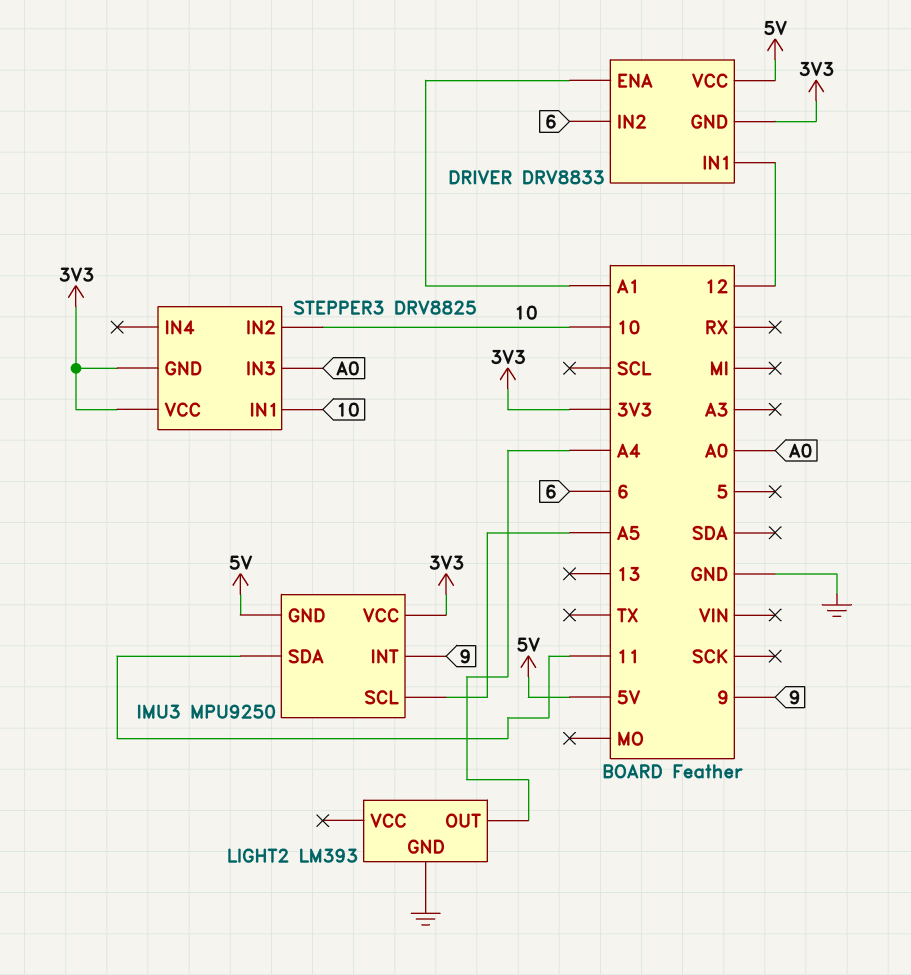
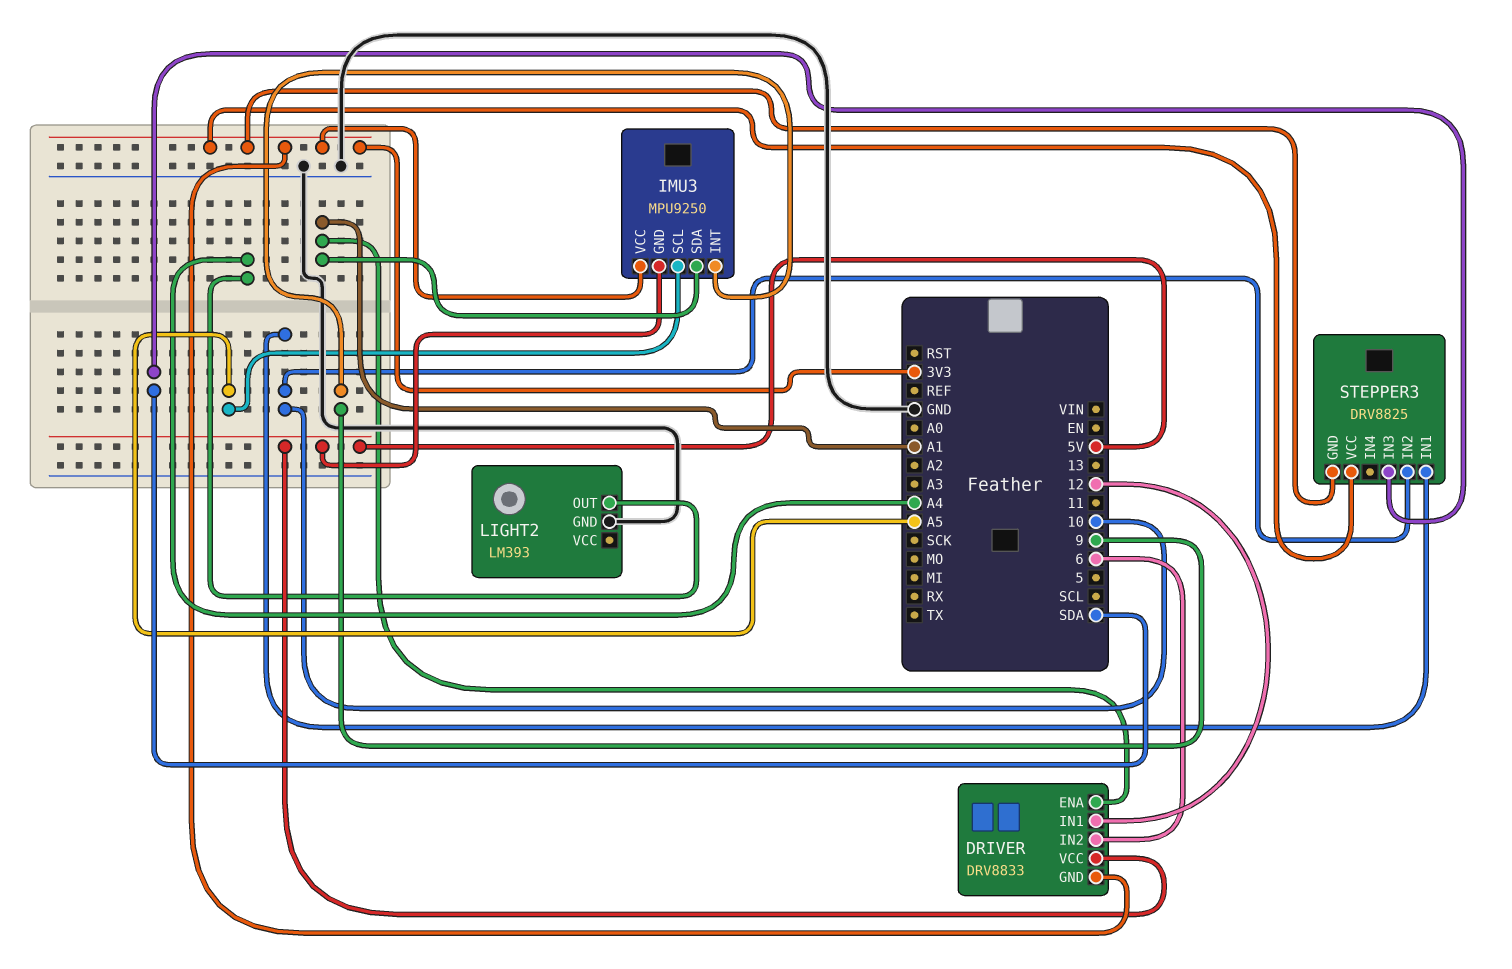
IMU3 pin SDA: 11 -> A1
STEPPER3 pin IN3: A0 -> SDA

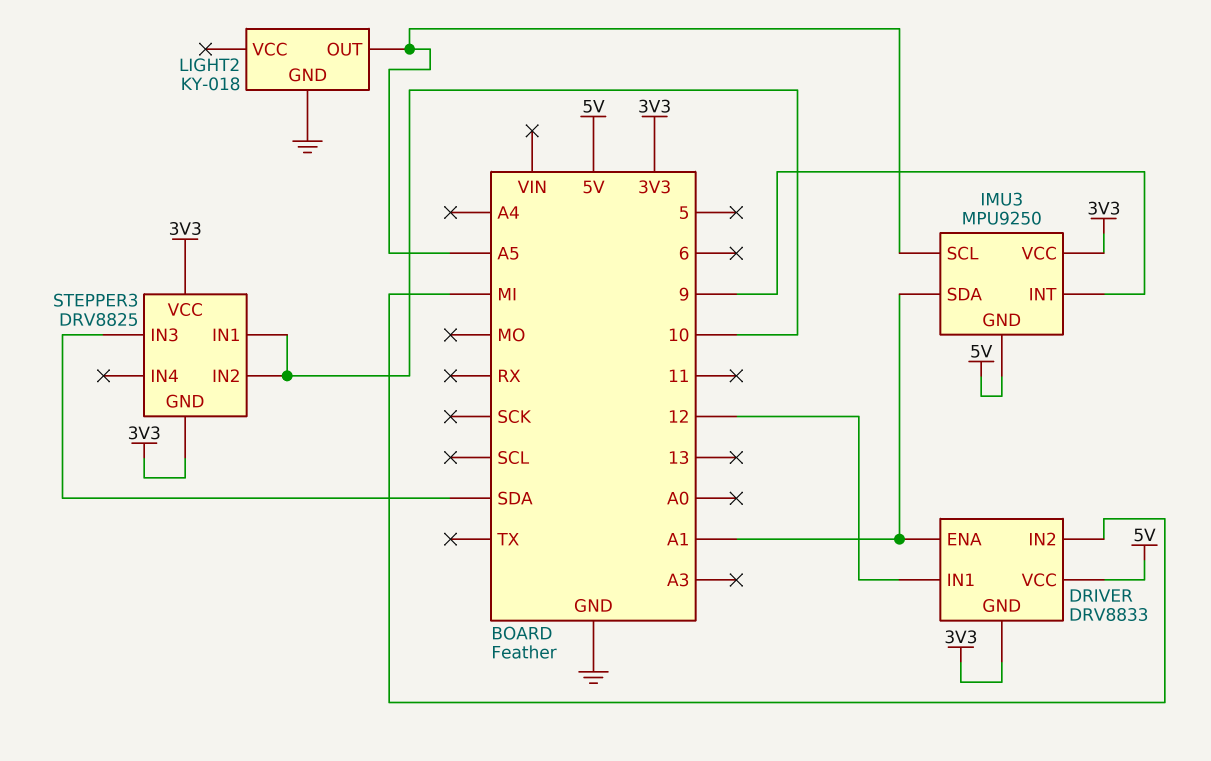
DRIVER pin IN2: 6 -> MI
LIGHT2: LM393 -> KY-018
LIGHT2 pin OUT: A4 -> A5

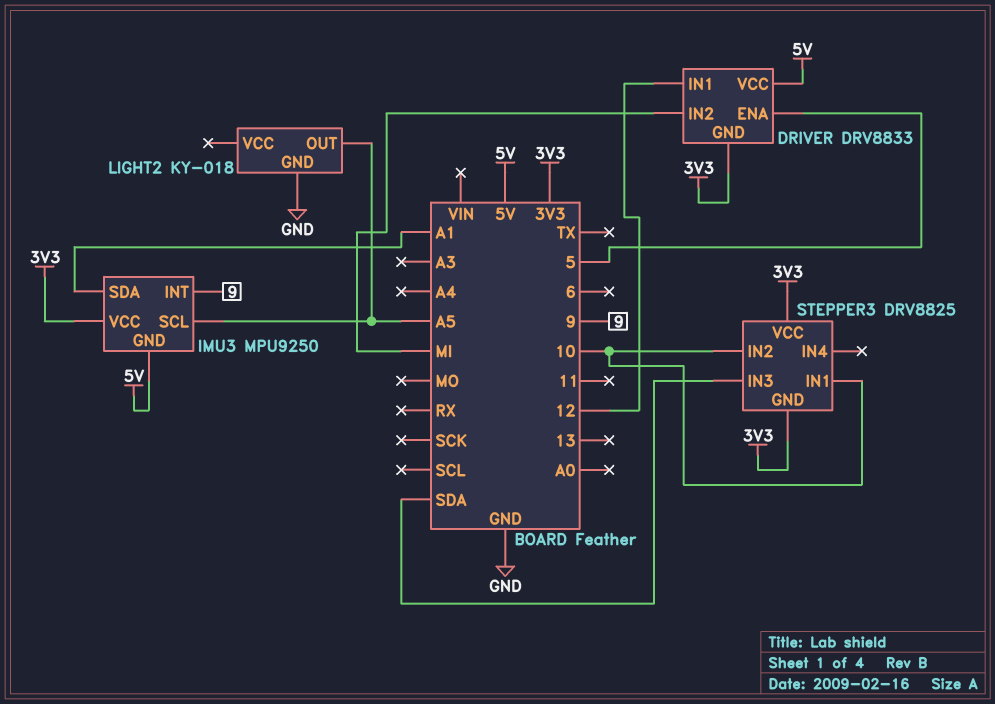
DRIVER pin ENA: A1 -> 5

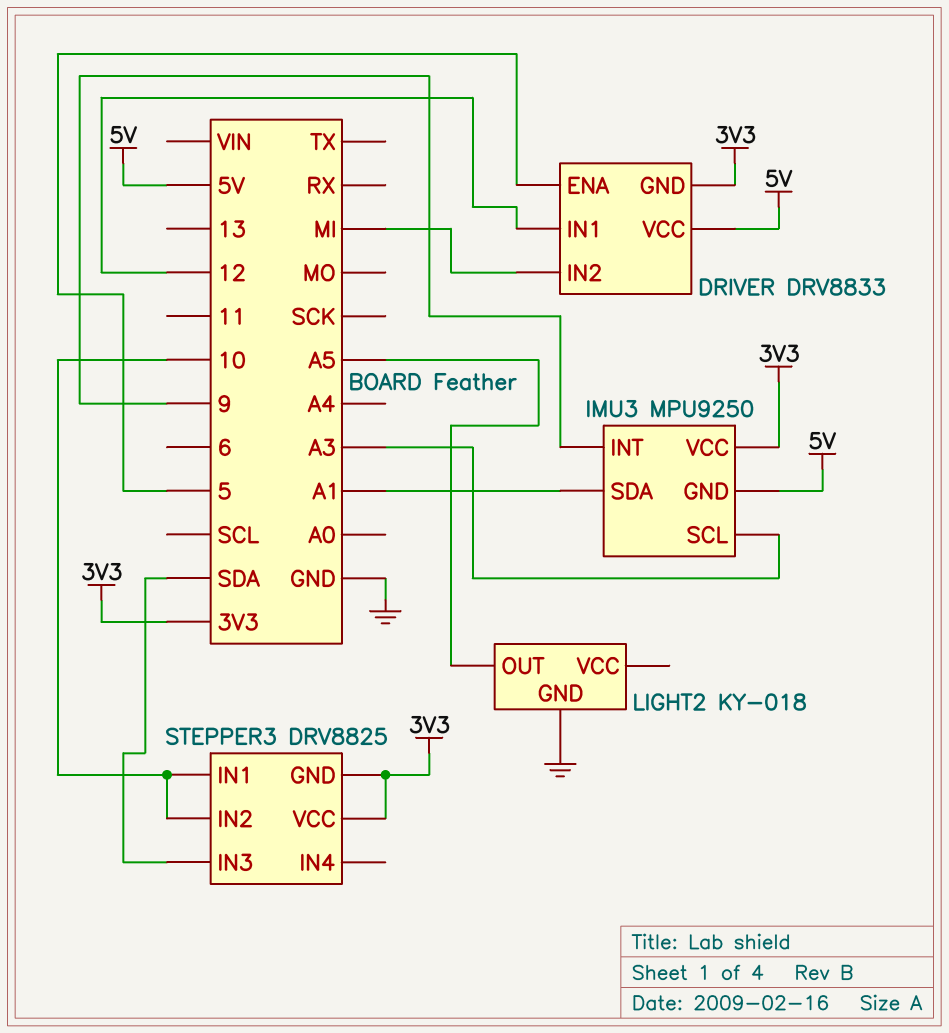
IMU3 pin SCL: A5 -> A3

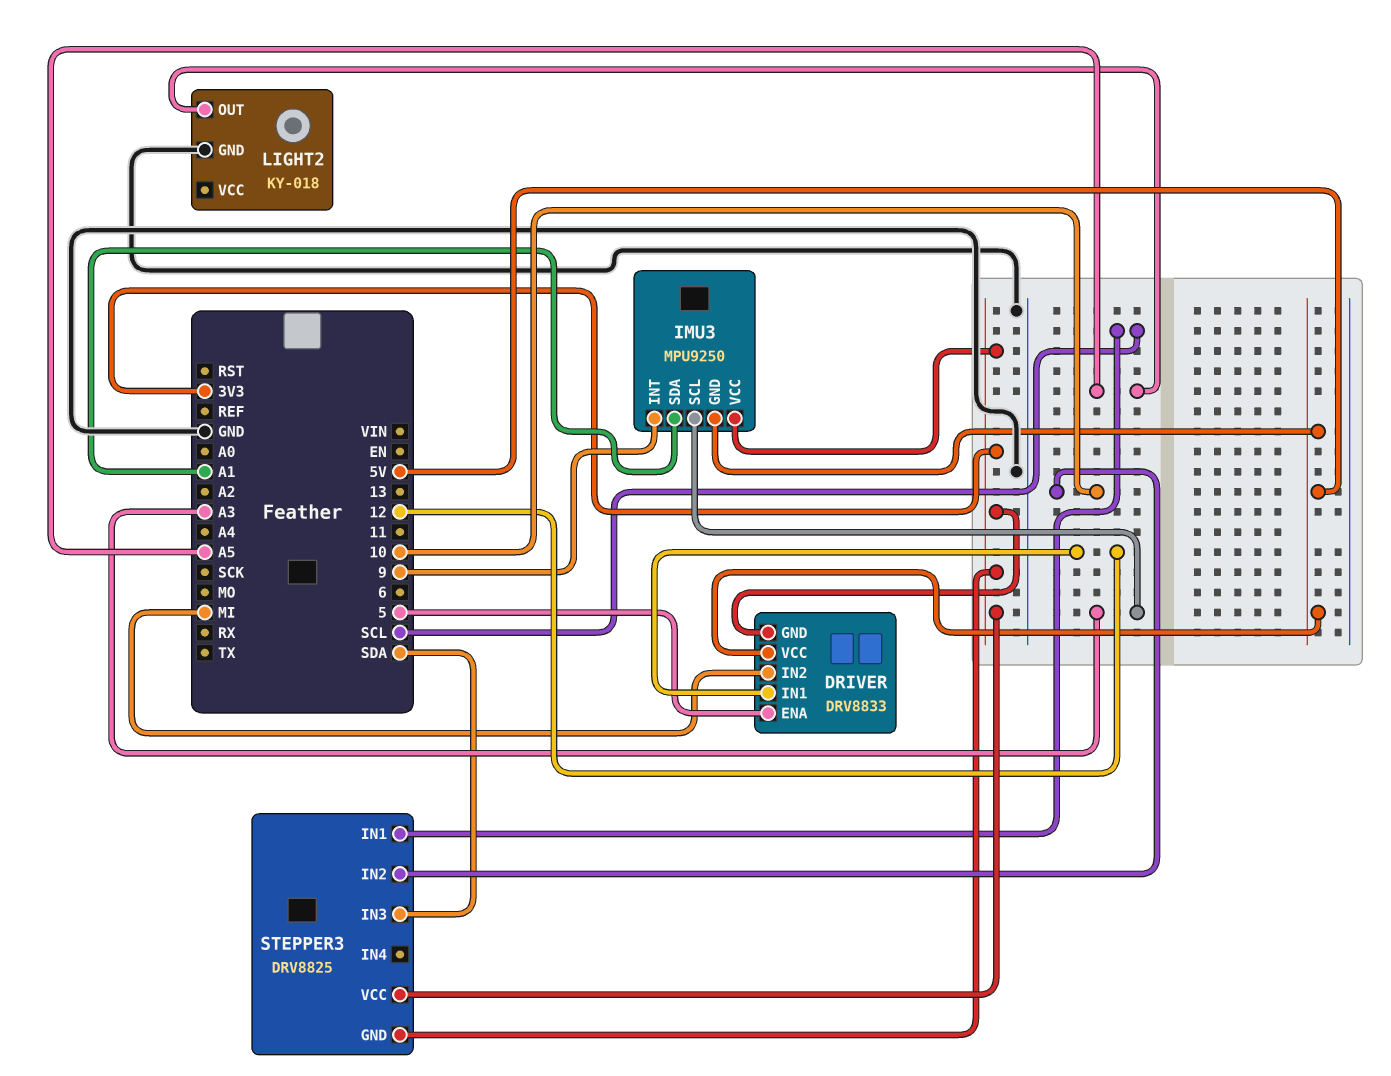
STEPPER3 pin IN1: 10 -> SCL

